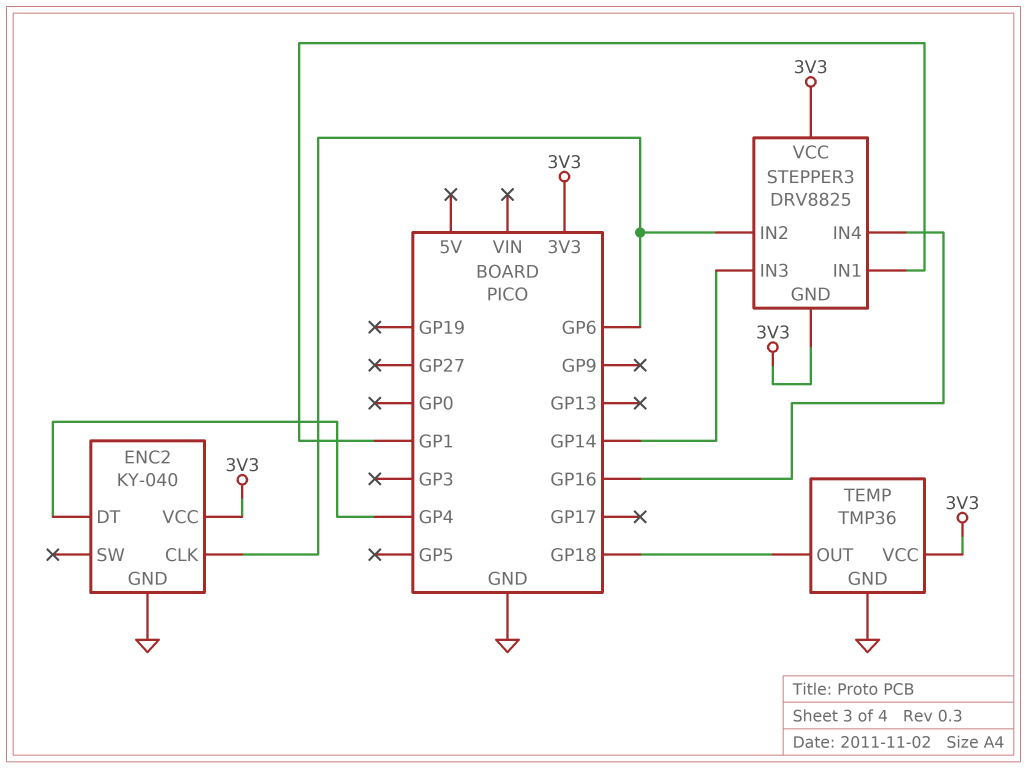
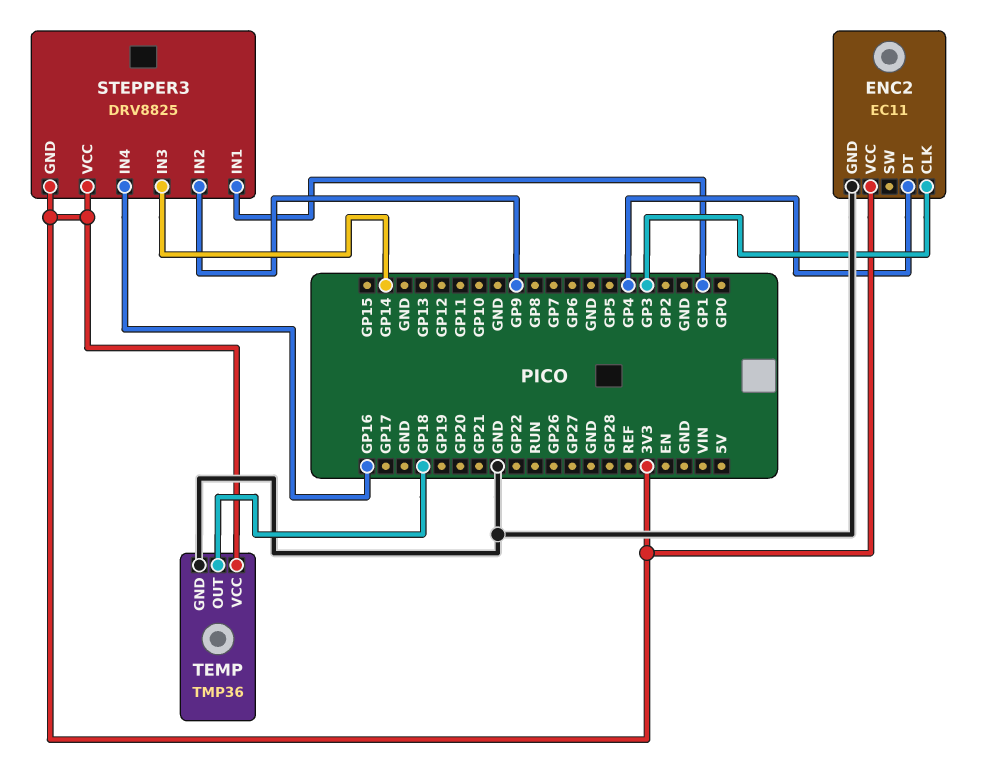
ENC2: KY-040 -> EC11
ENC2 pin CLK: GP6 -> GP3
STEPPER3 pin IN2: GP6 -> GP9

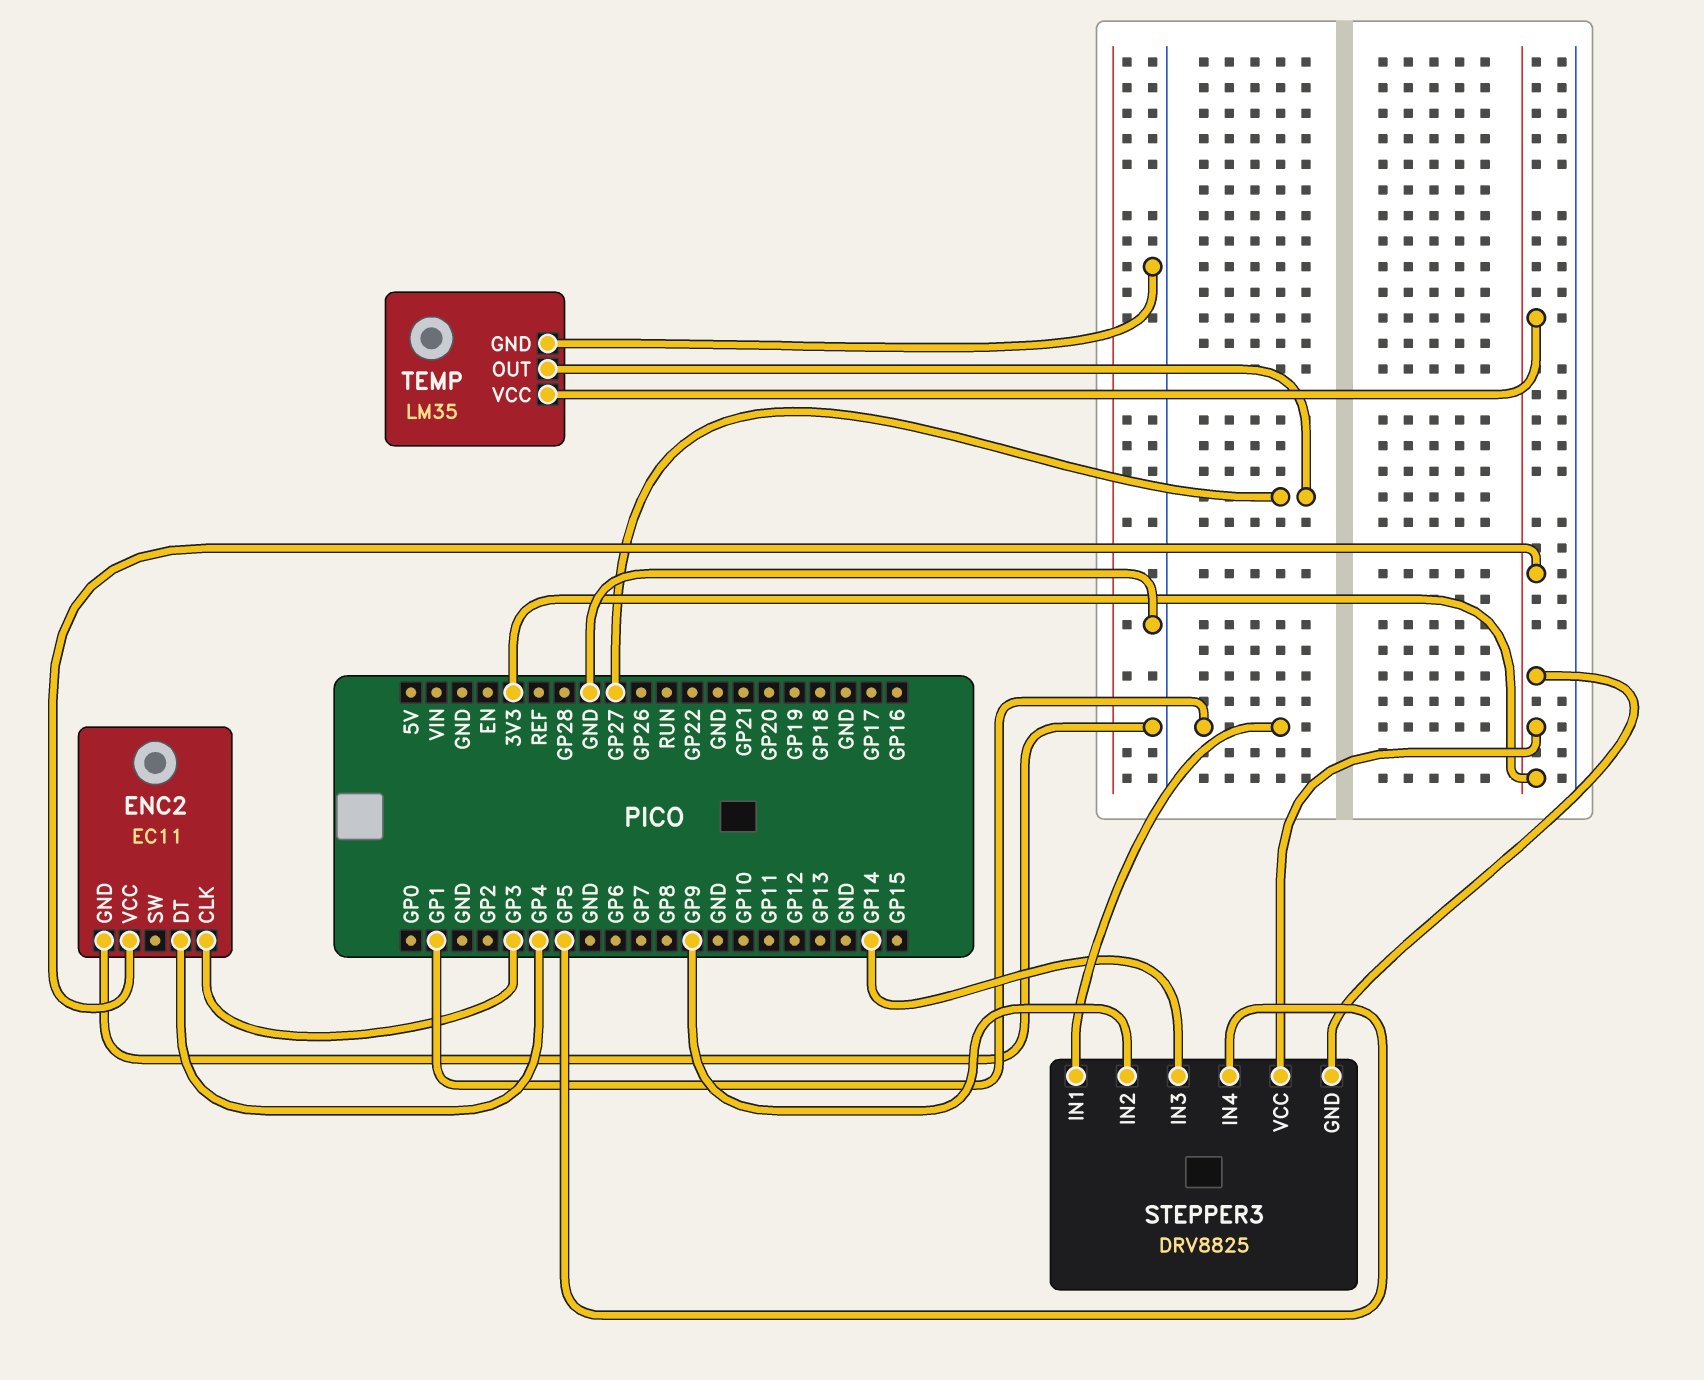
STEPPER3 pin IN4: GP16 -> GP5
TEMP: TMP36 -> LM35
TEMP pin OUT: GP18 -> GP27

